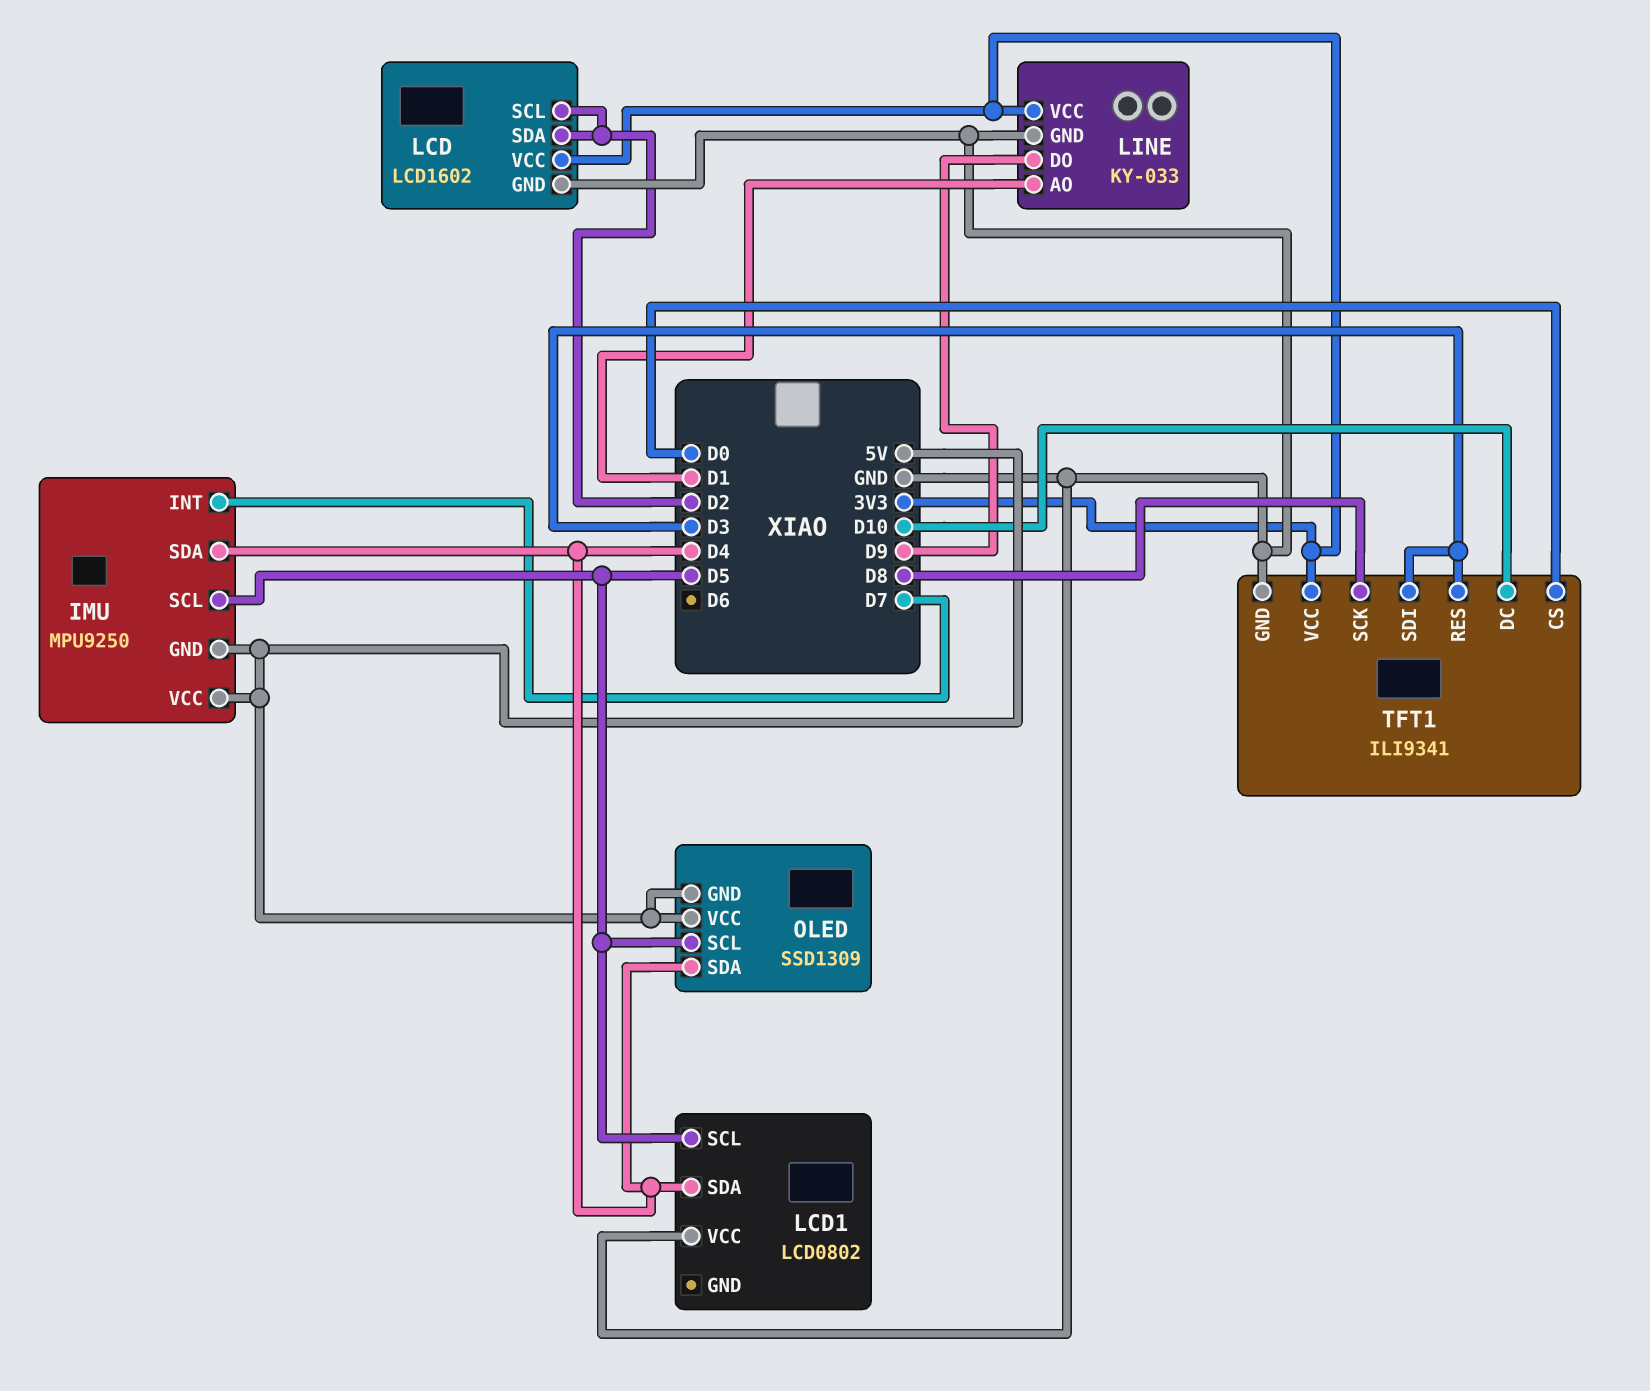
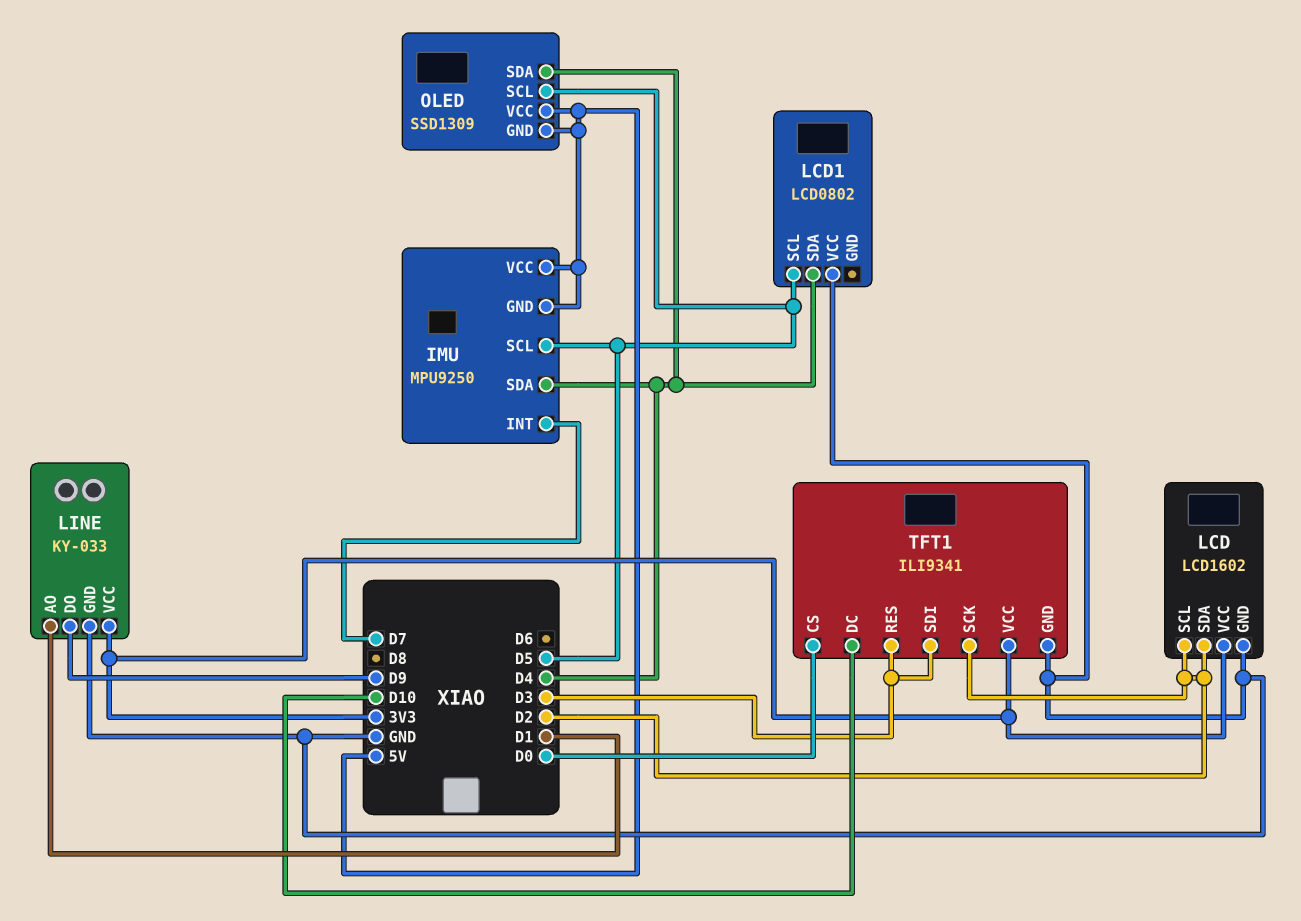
TFT1 pin SCK: D8 -> D2

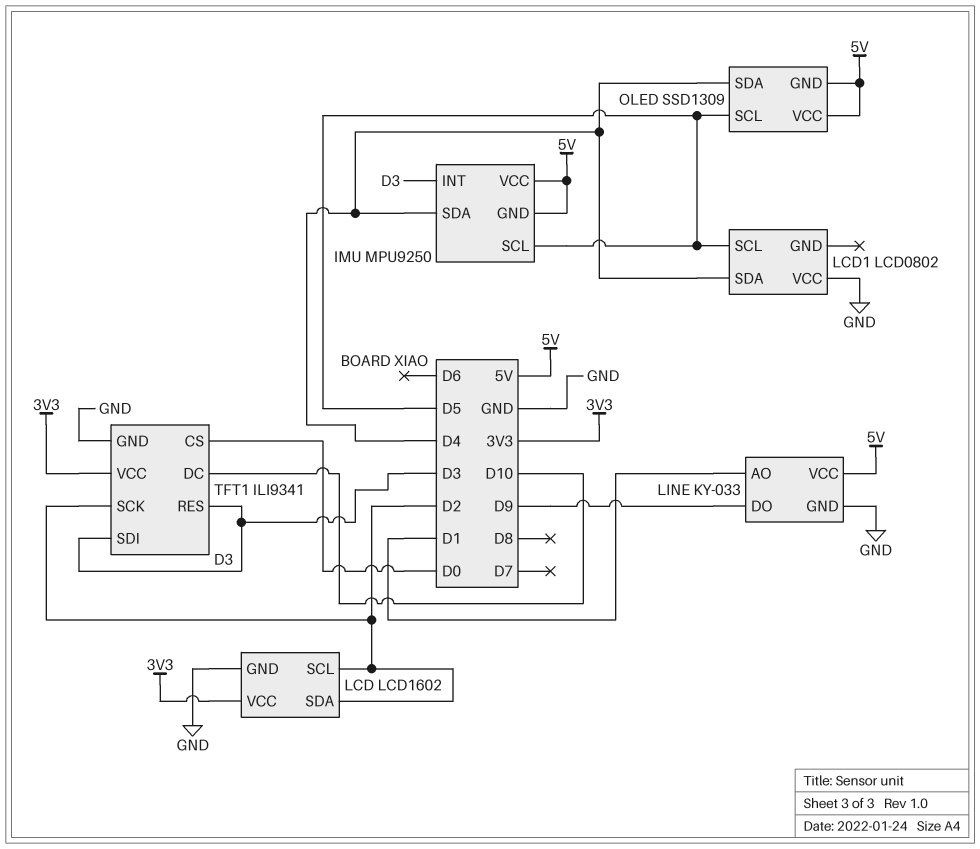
IMU pin INT: D7 -> D3
LINE pin VCC: 3V3 -> 5V

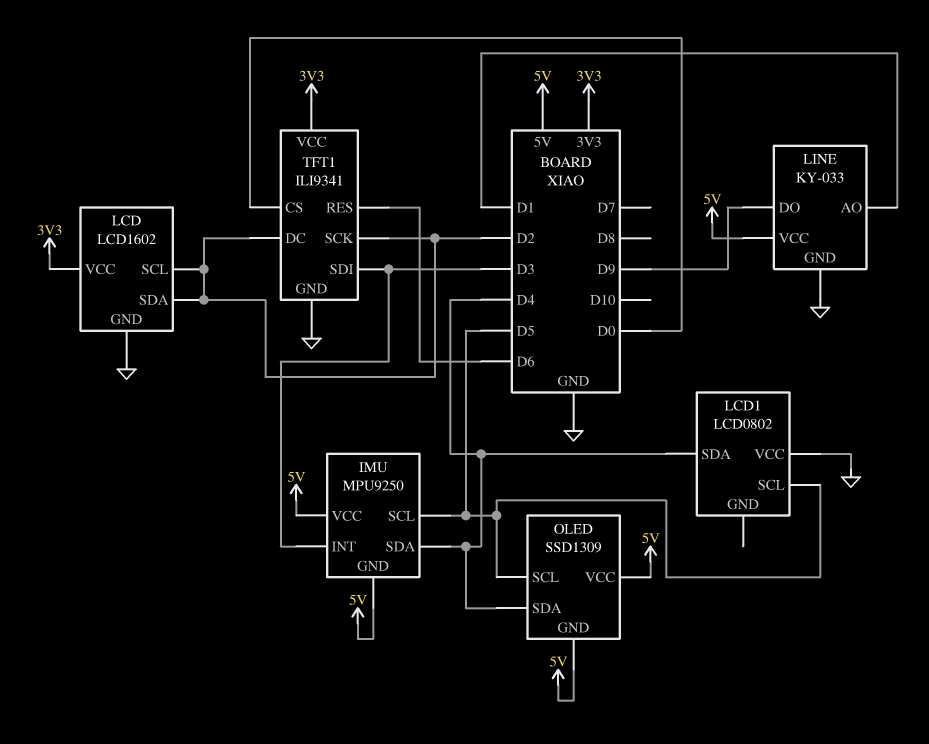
TFT1 pin DC: D10 -> D2
TFT1 pin RES: D3 -> D6

